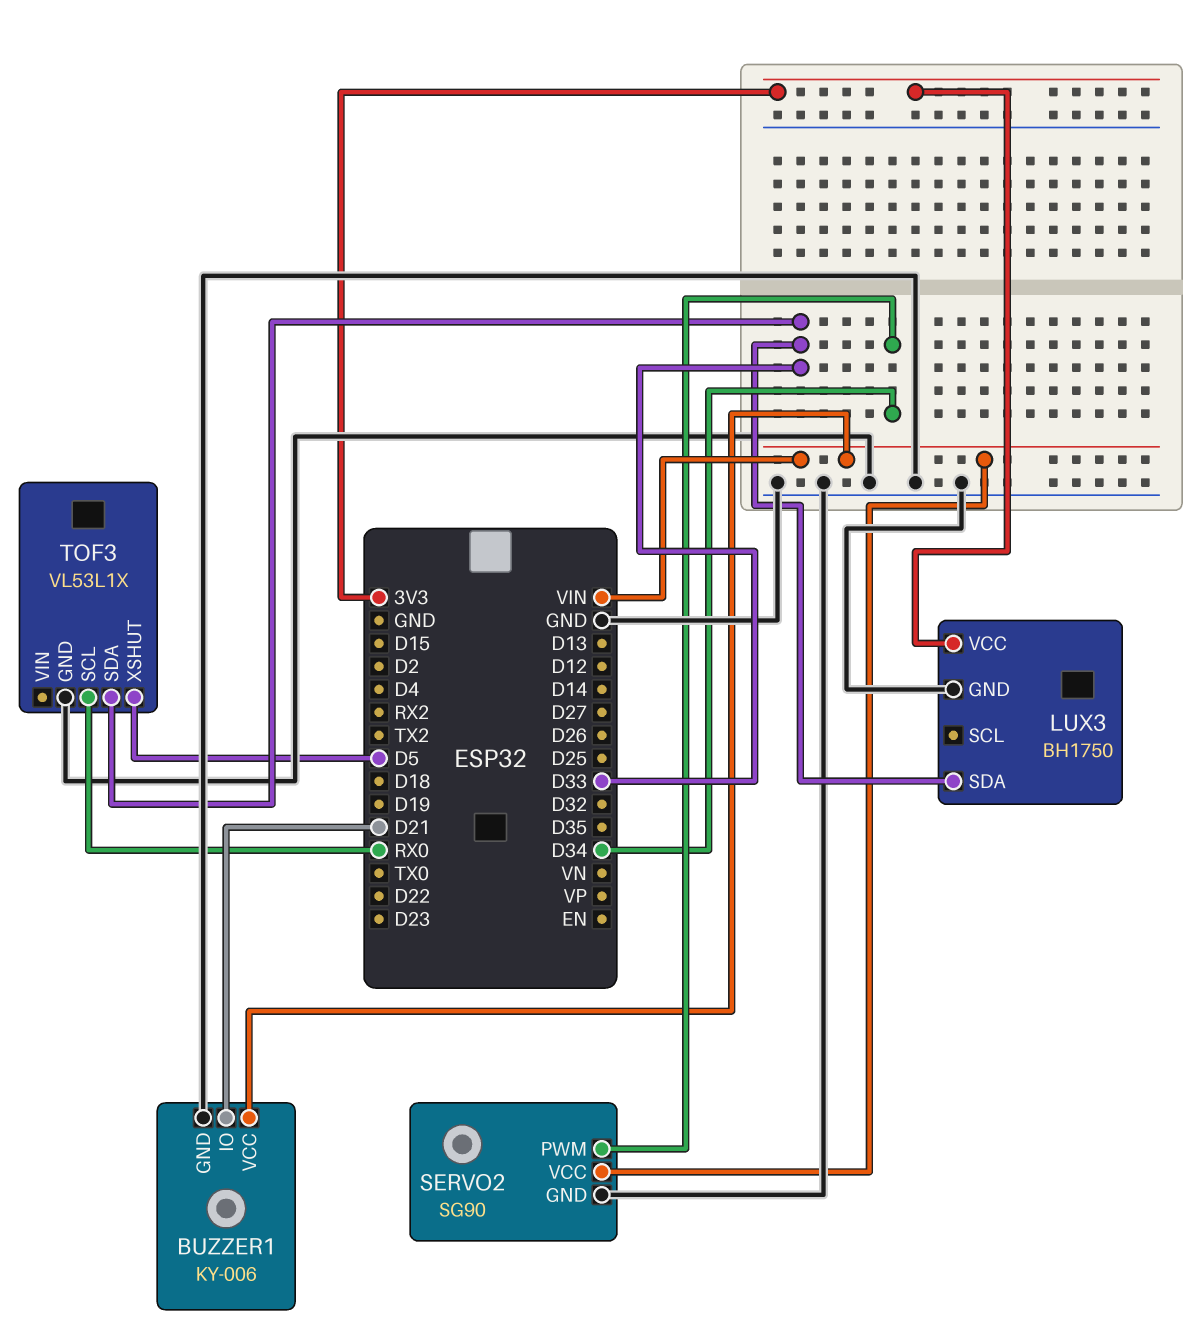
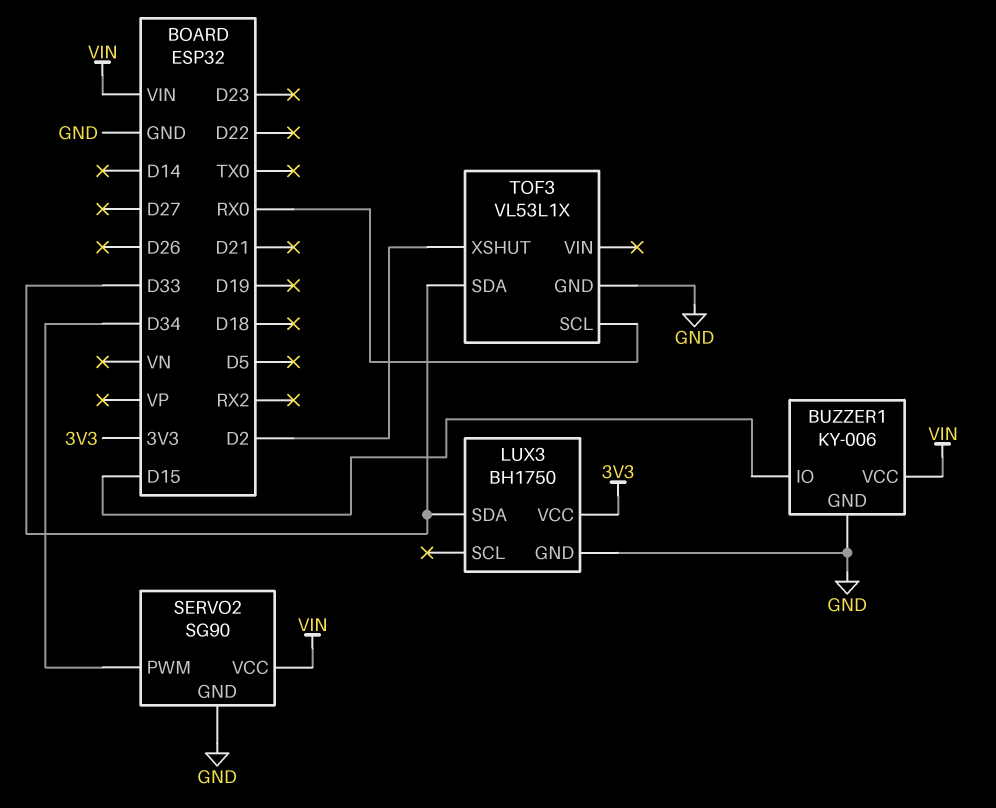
BUZZER1 pin IO: D21 -> D15
TOF3 pin XSHUT: D5 -> D2

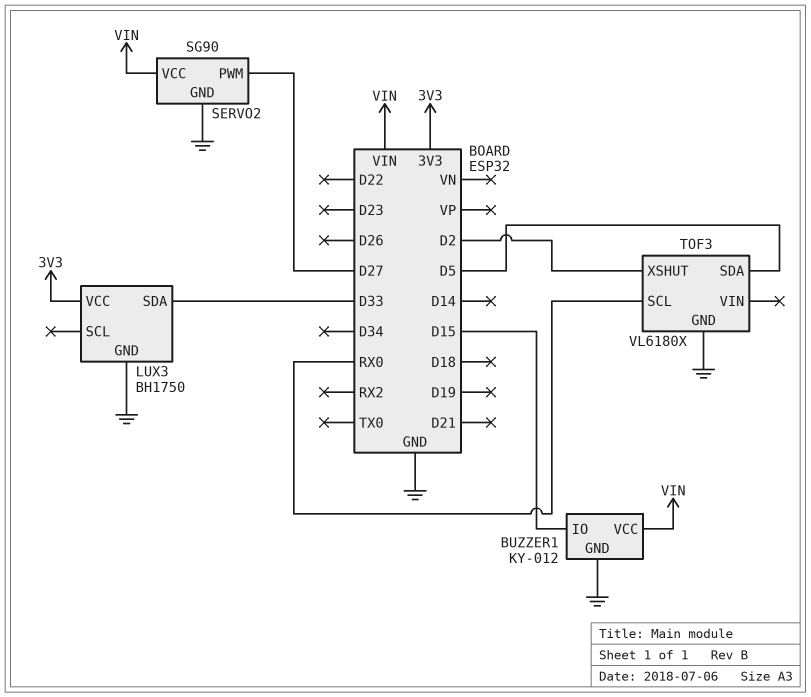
BUZZER1: KY-006 -> KY-012
SERVO2 pin PWM: D34 -> D27
TOF3: VL53L1X -> VL6180X
TOF3 pin SDA: D33 -> D5

